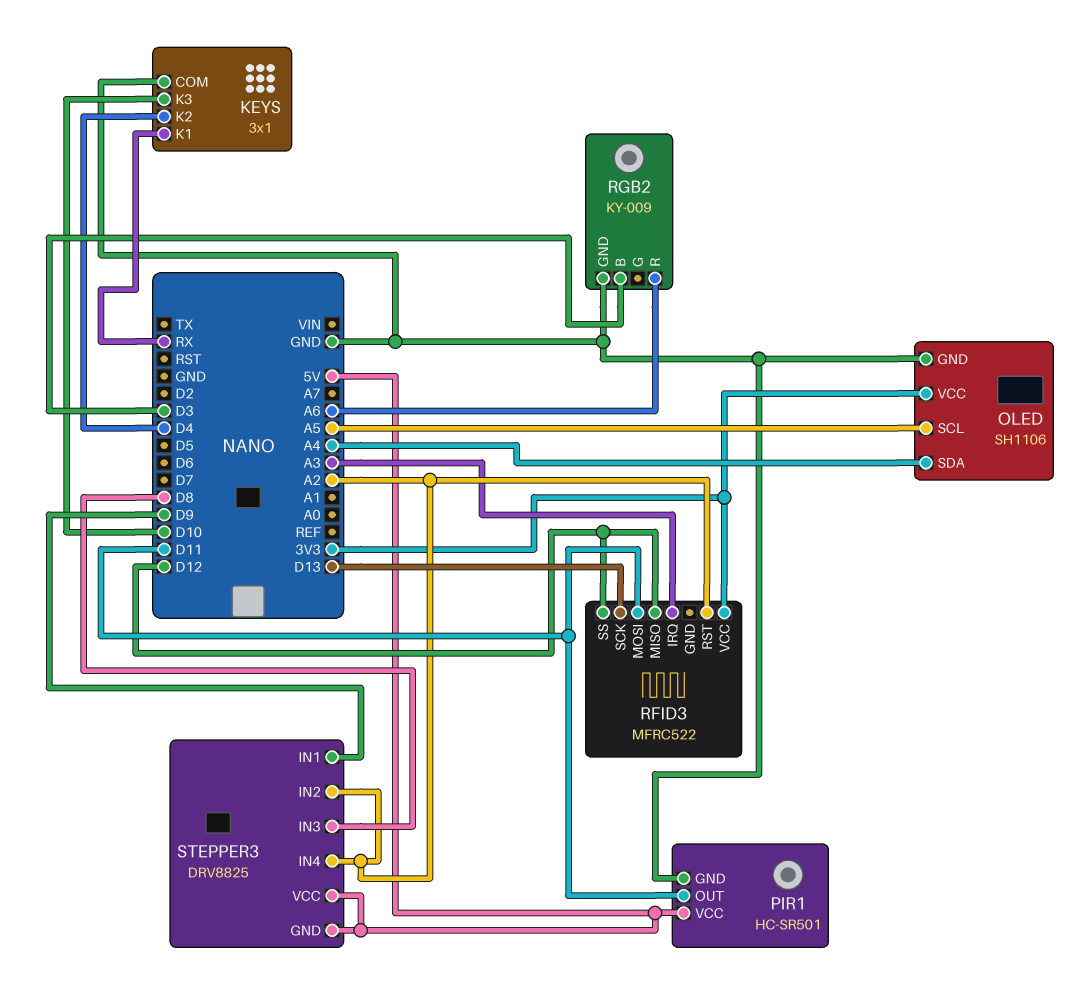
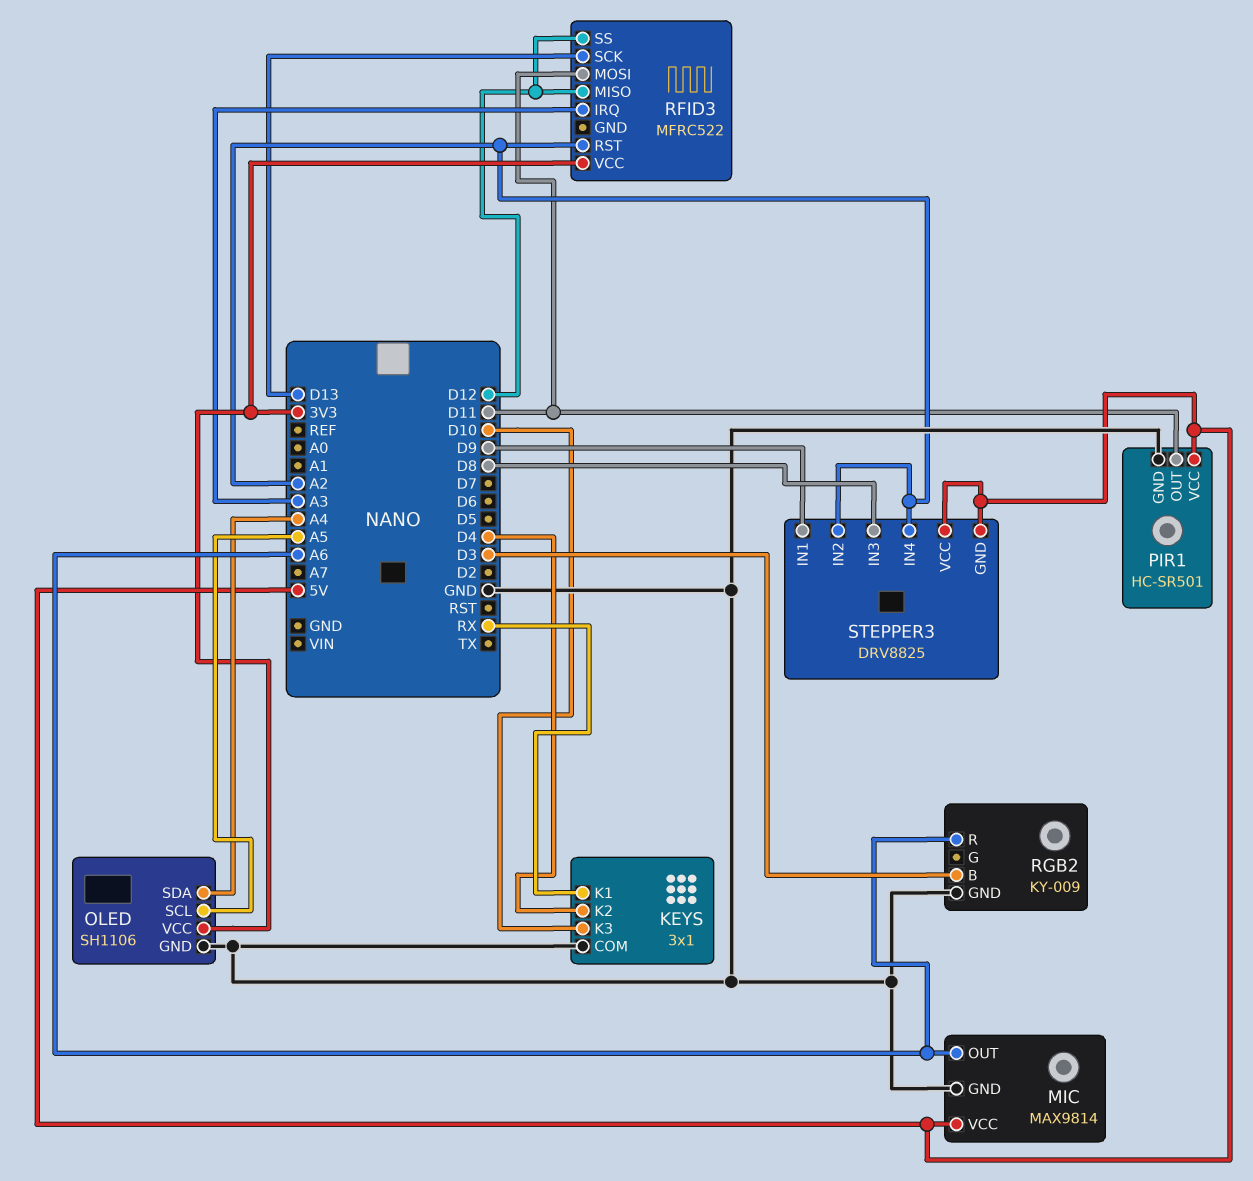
MIC: none -> MAX9814
MIC pin GND: none -> GND
MIC pin OUT: none -> A6
MIC pin VCC: none -> 5V

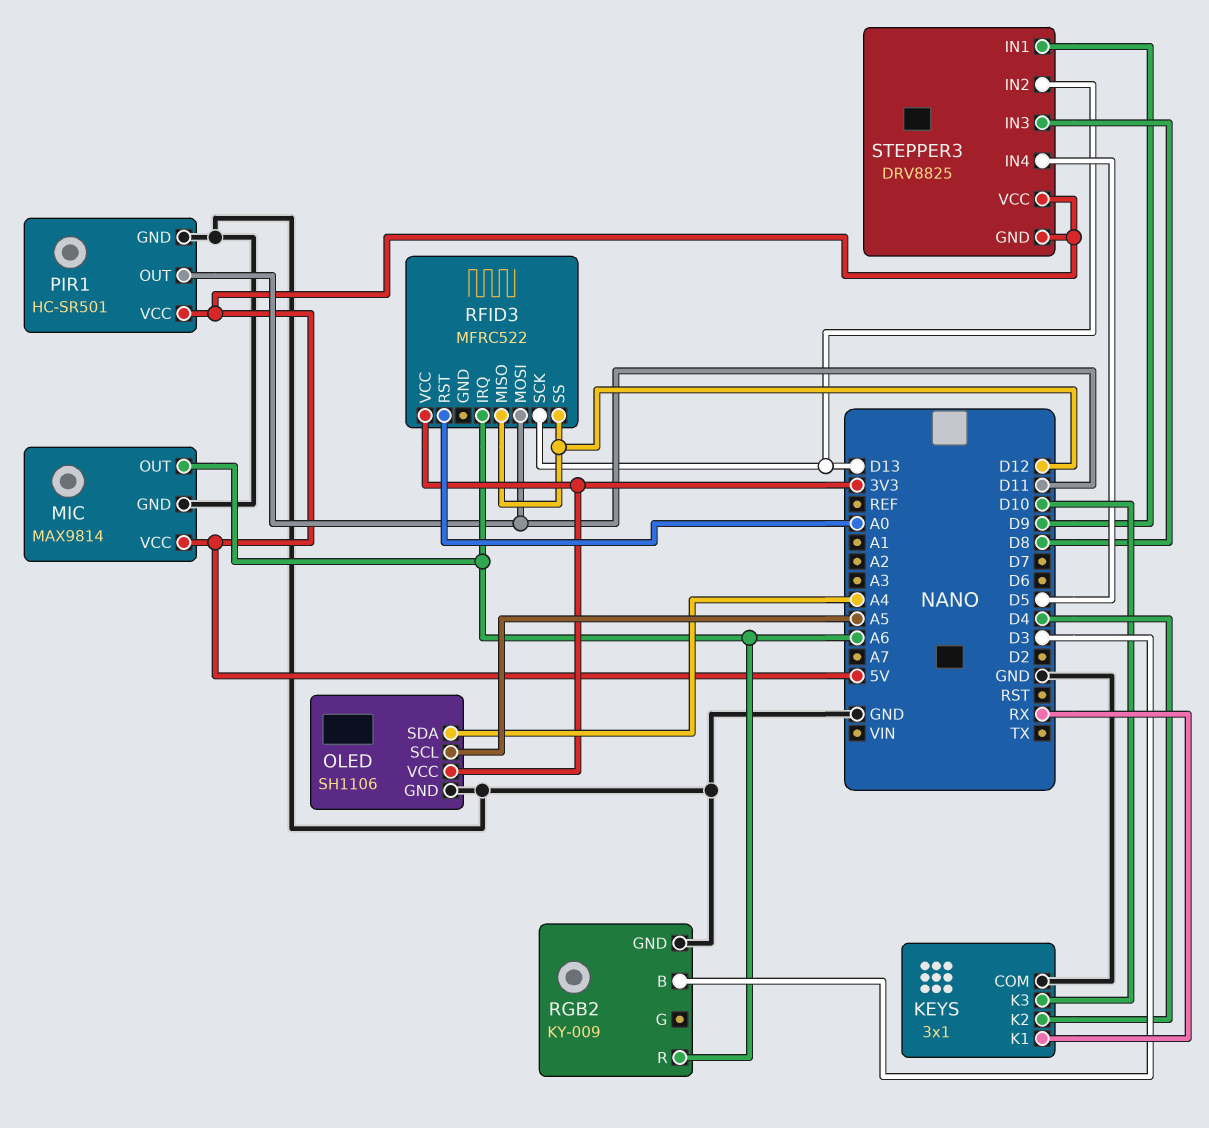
RFID3 pin IRQ: A3 -> A6
RFID3 pin RST: A2 -> A0
STEPPER3 pin IN2: A2 -> D13
STEPPER3 pin IN4: A2 -> D5

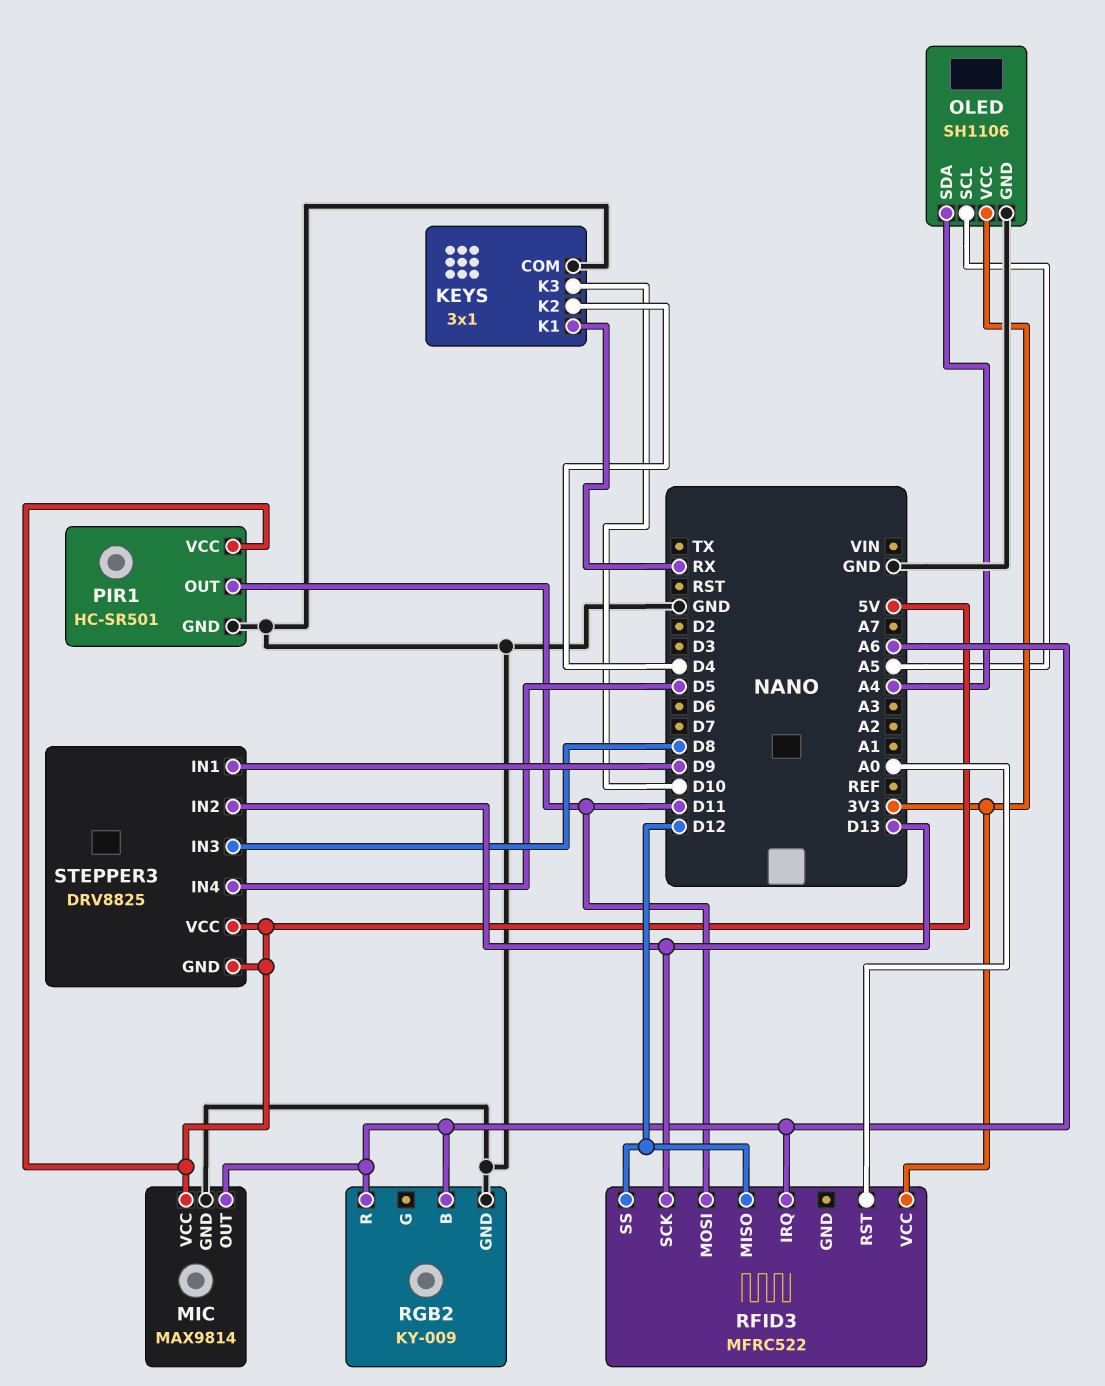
RGB2 pin B: D3 -> A6

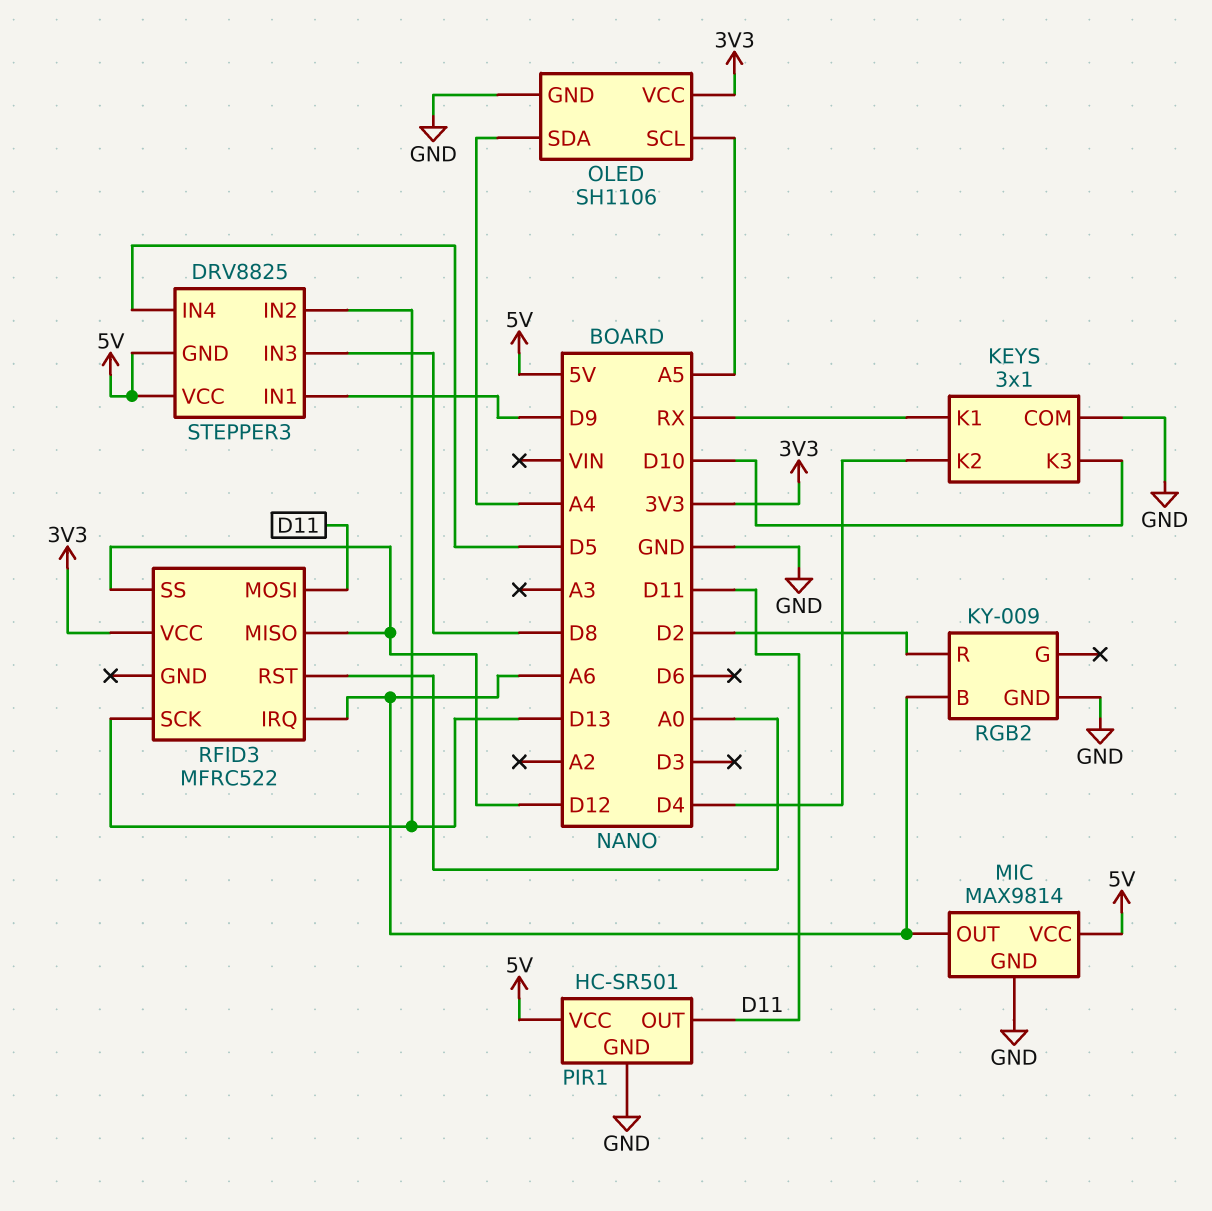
RGB2 pin R: A6 -> D2

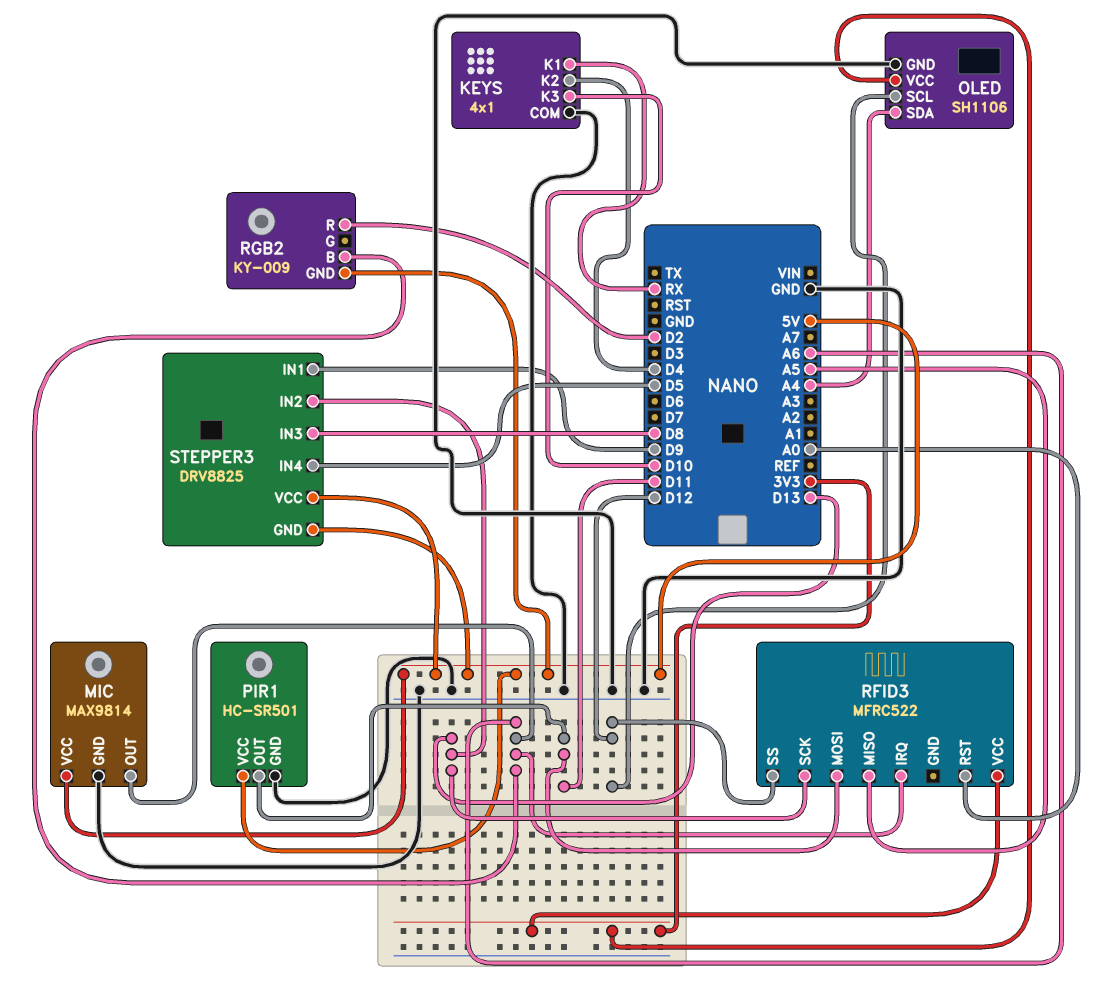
KEYS: 3x1 -> 4x1
OLED pin SCL: A5 -> D12
RFID3 pin MISO: D12 -> A5
RGB2 pin GND: GND -> 5V

